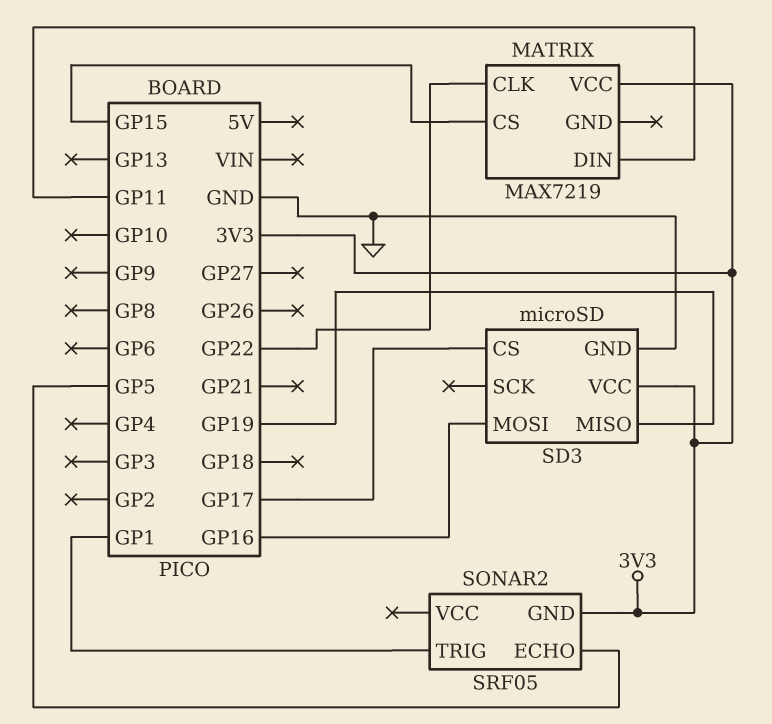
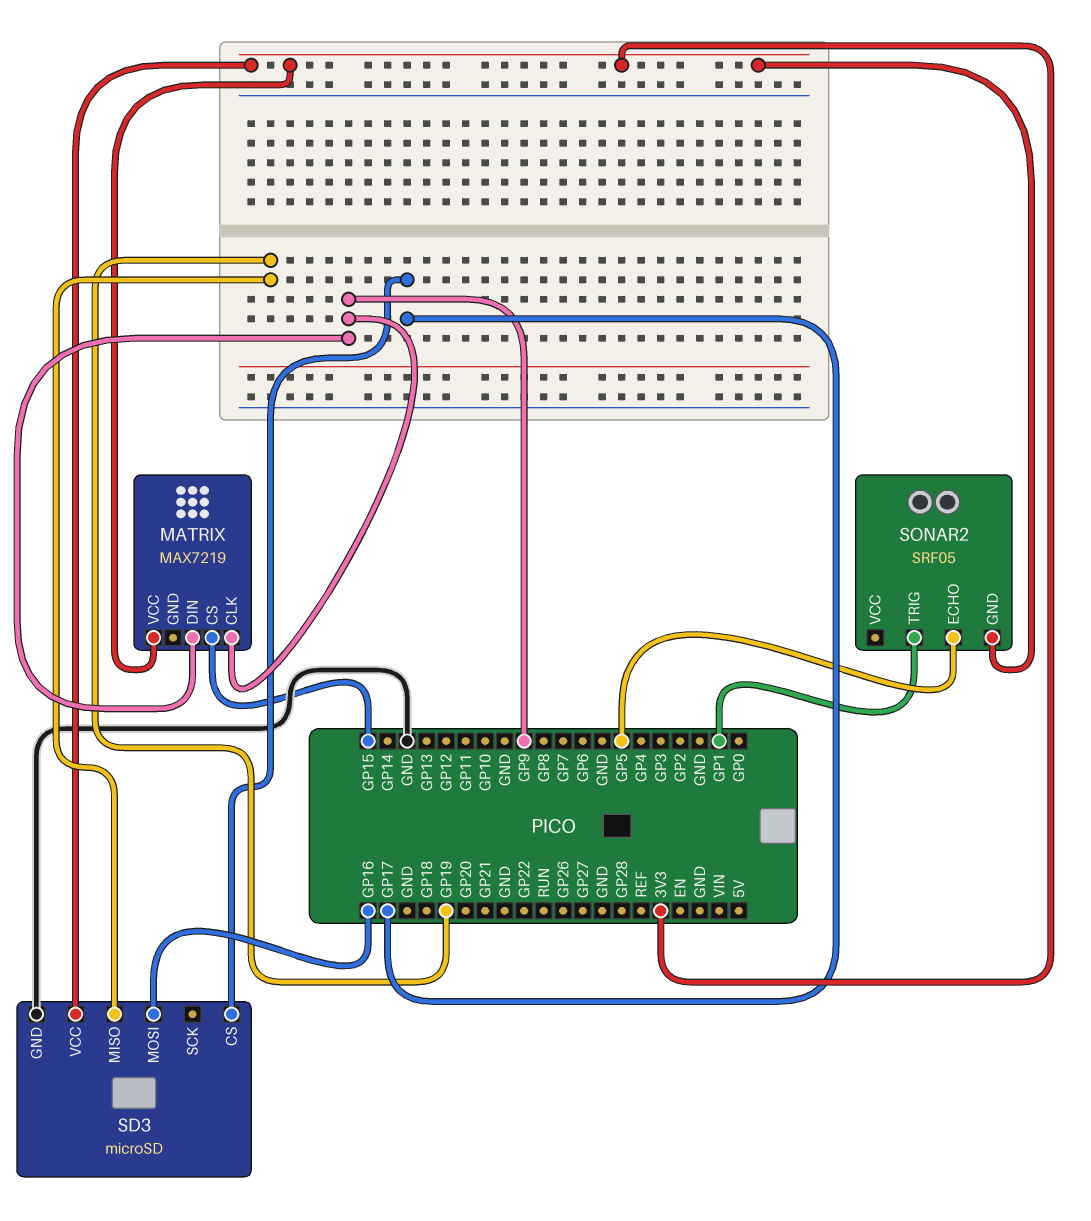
MATRIX pin CLK: GP22 -> GP9
MATRIX pin DIN: GP11 -> GP9

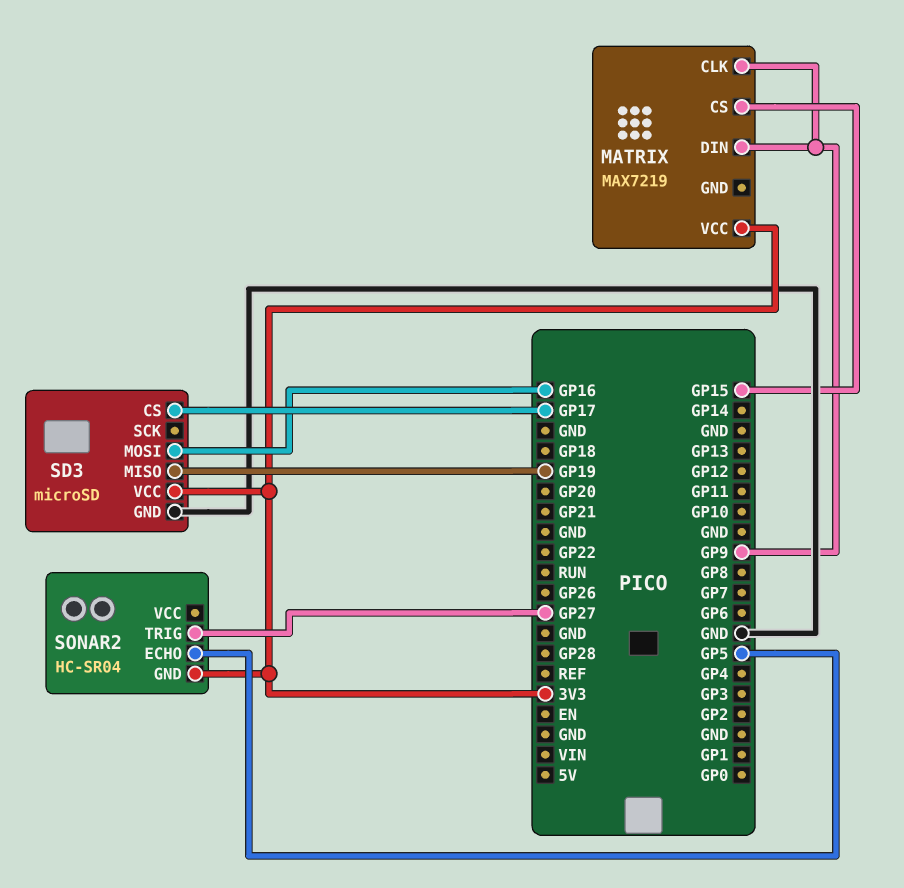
SONAR2: SRF05 -> HC-SR04
SONAR2 pin TRIG: GP1 -> GP27

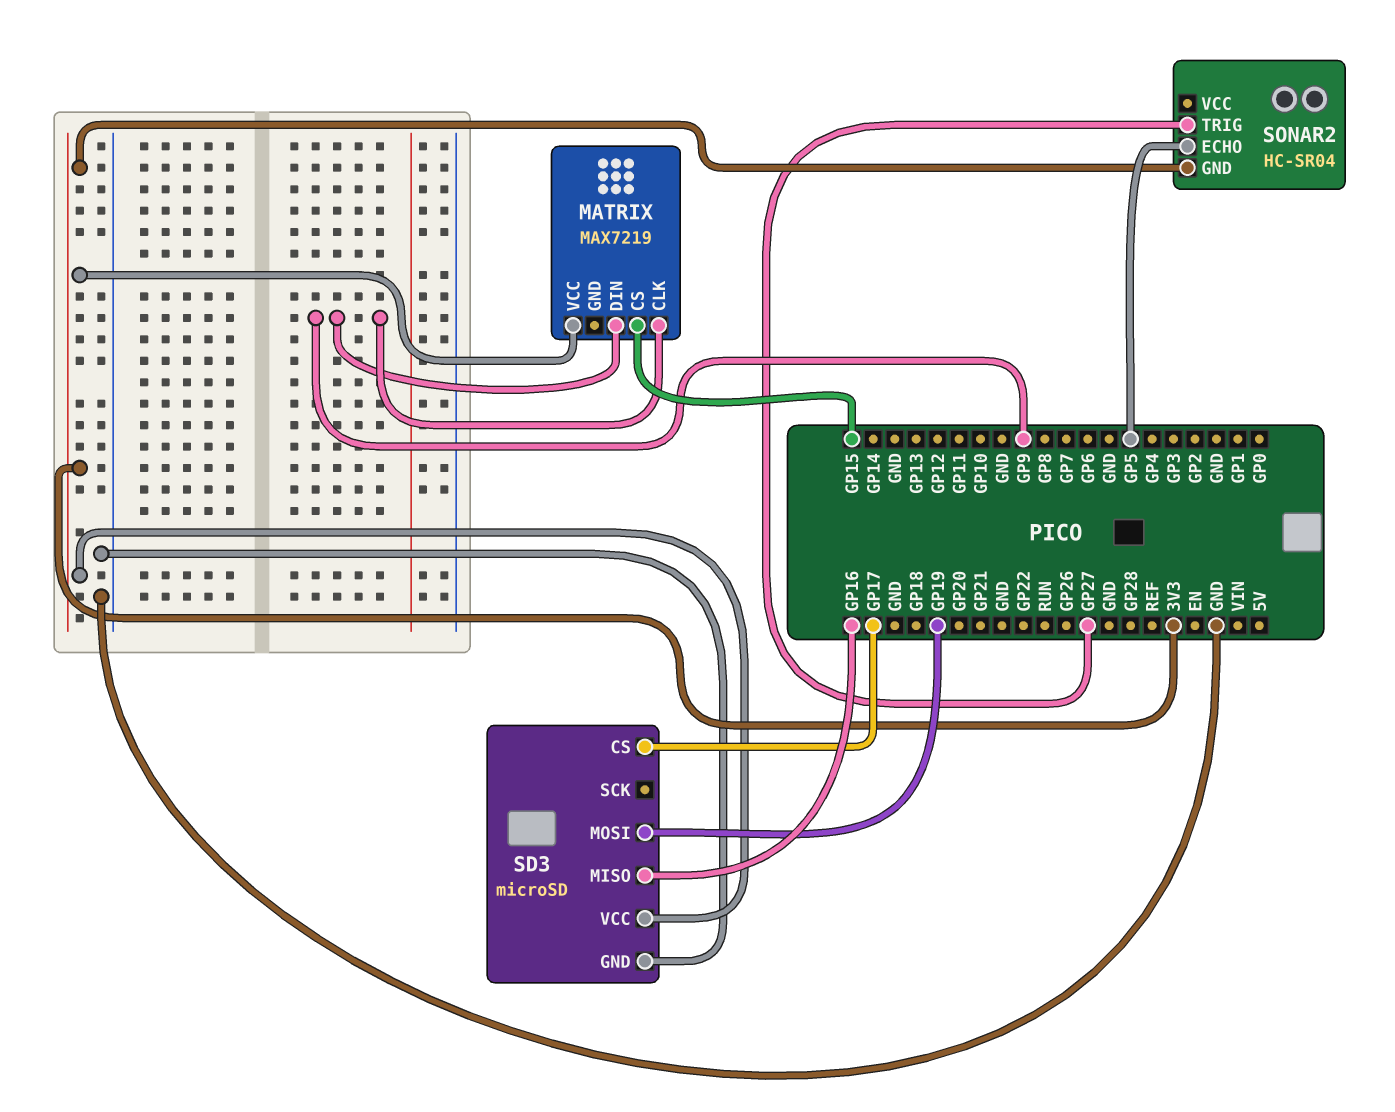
SD3 pin MISO: GP19 -> GP16
SD3 pin MOSI: GP16 -> GP19

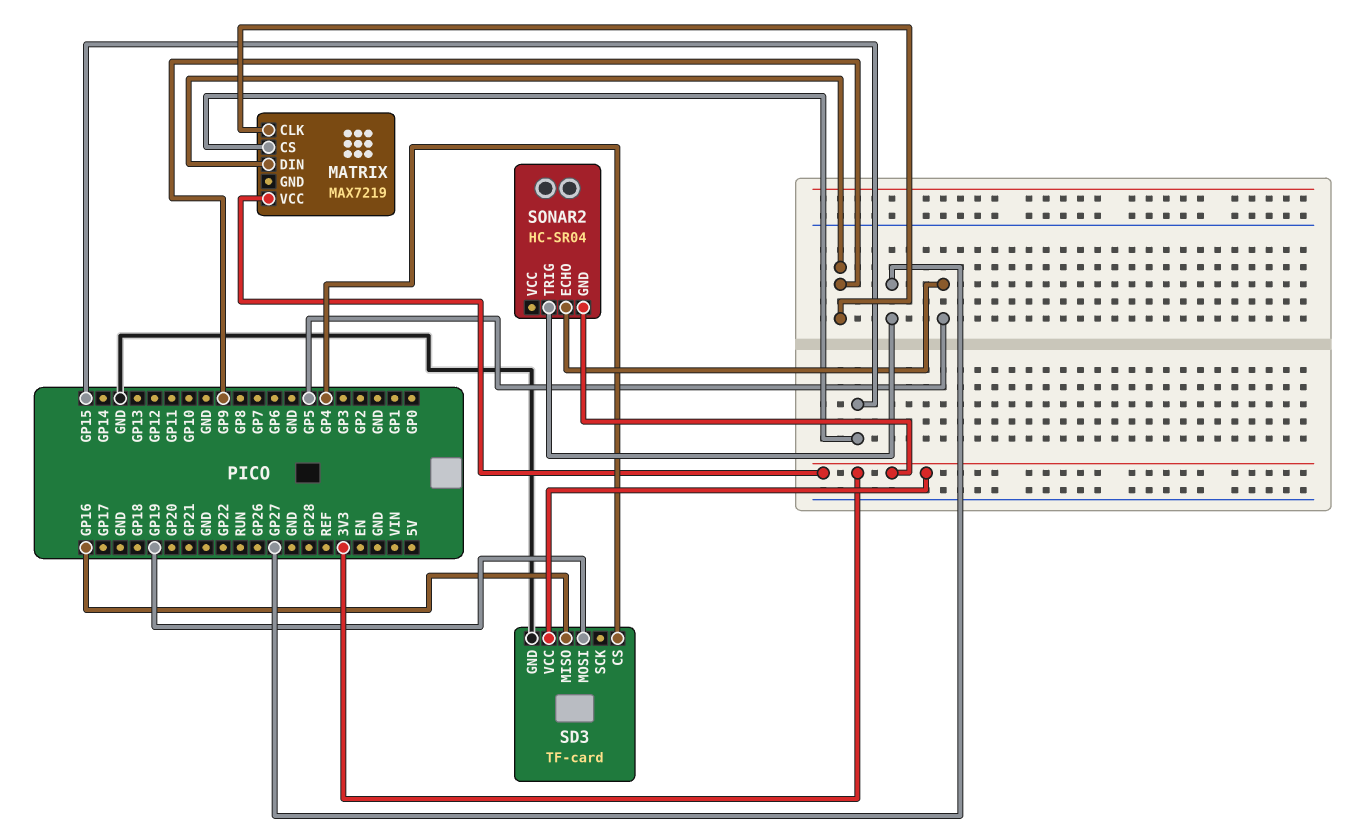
SD3: microSD -> TF-card
SD3 pin CS: GP17 -> GP4

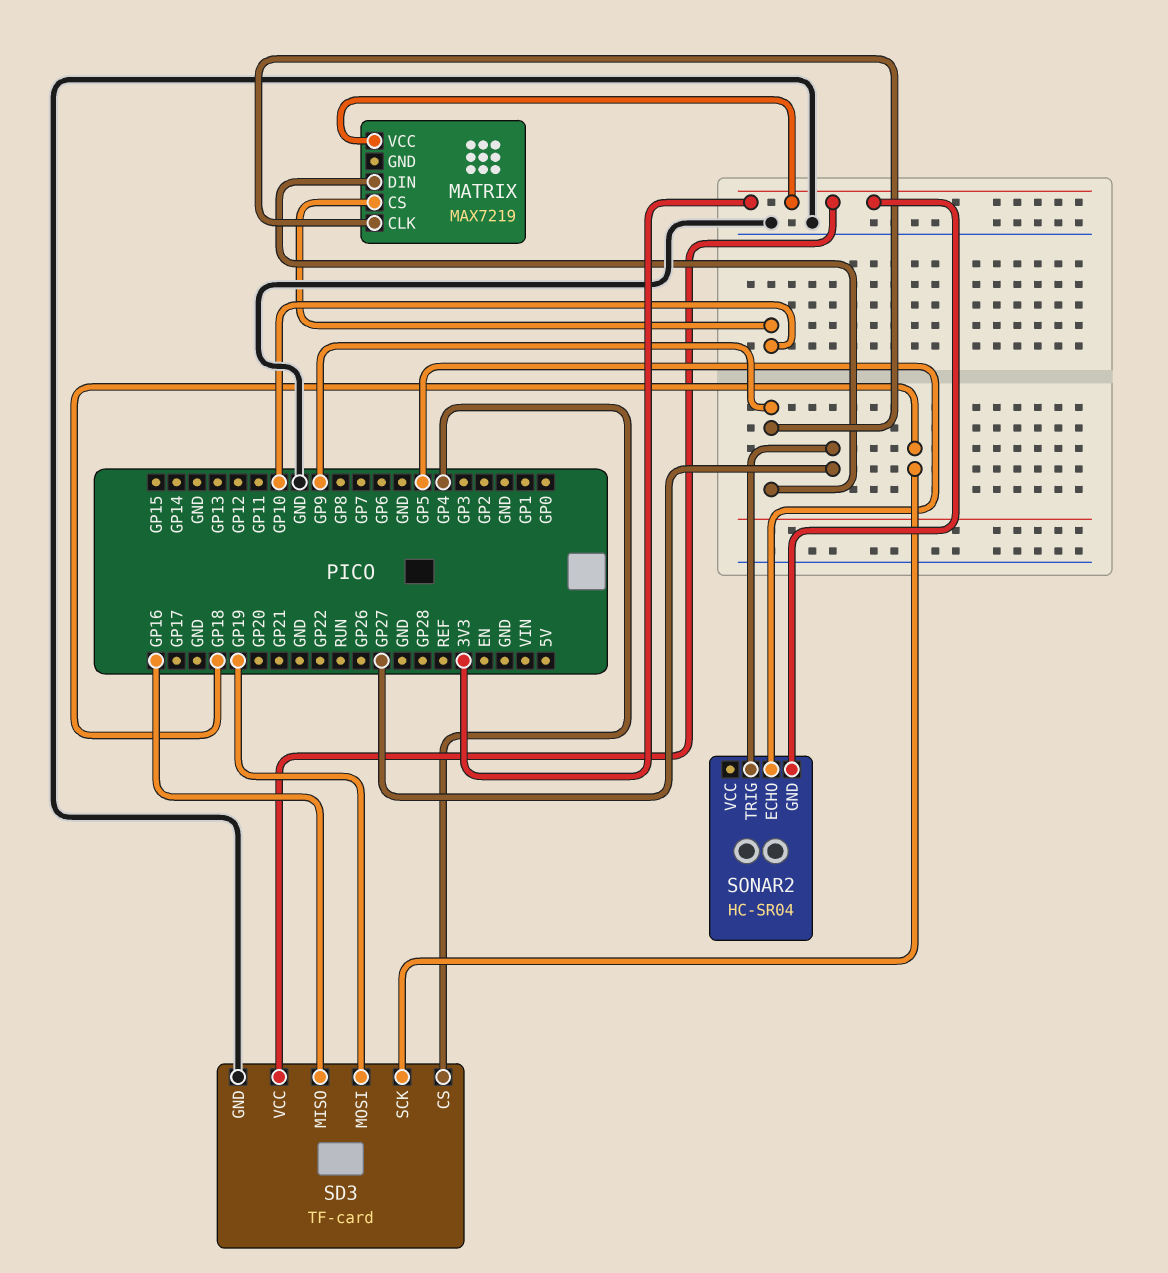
MATRIX pin CS: GP15 -> GP10
SD3 pin SCK: none -> GP18

